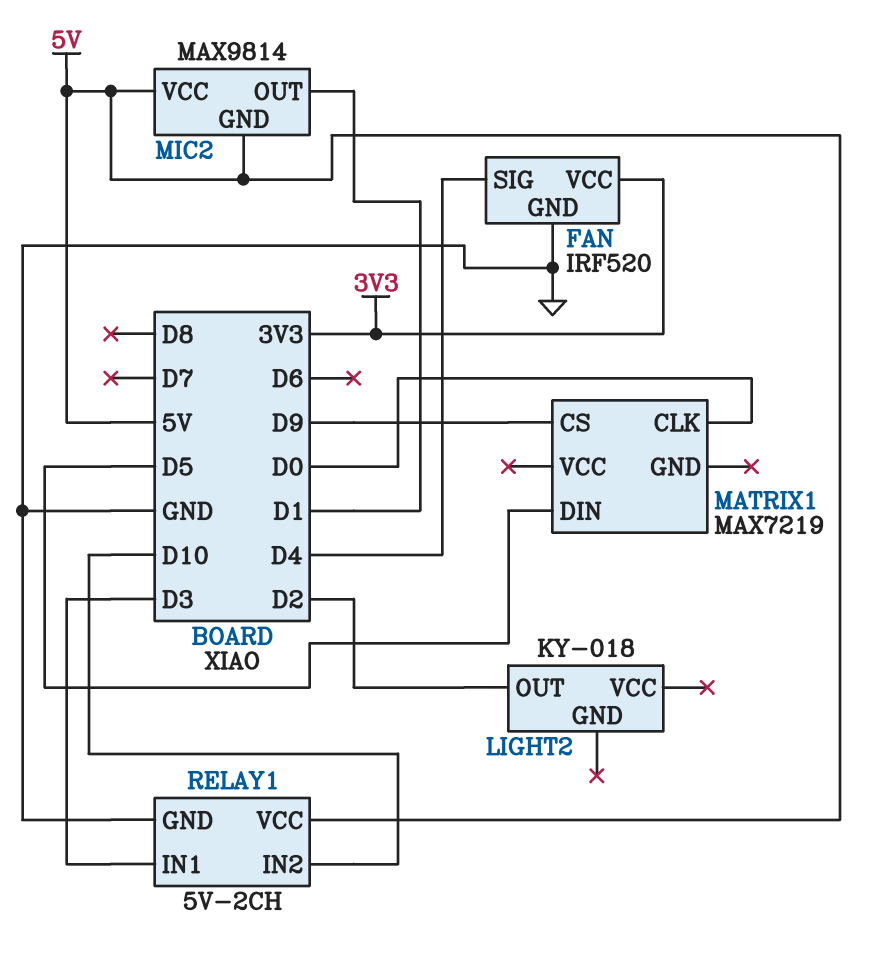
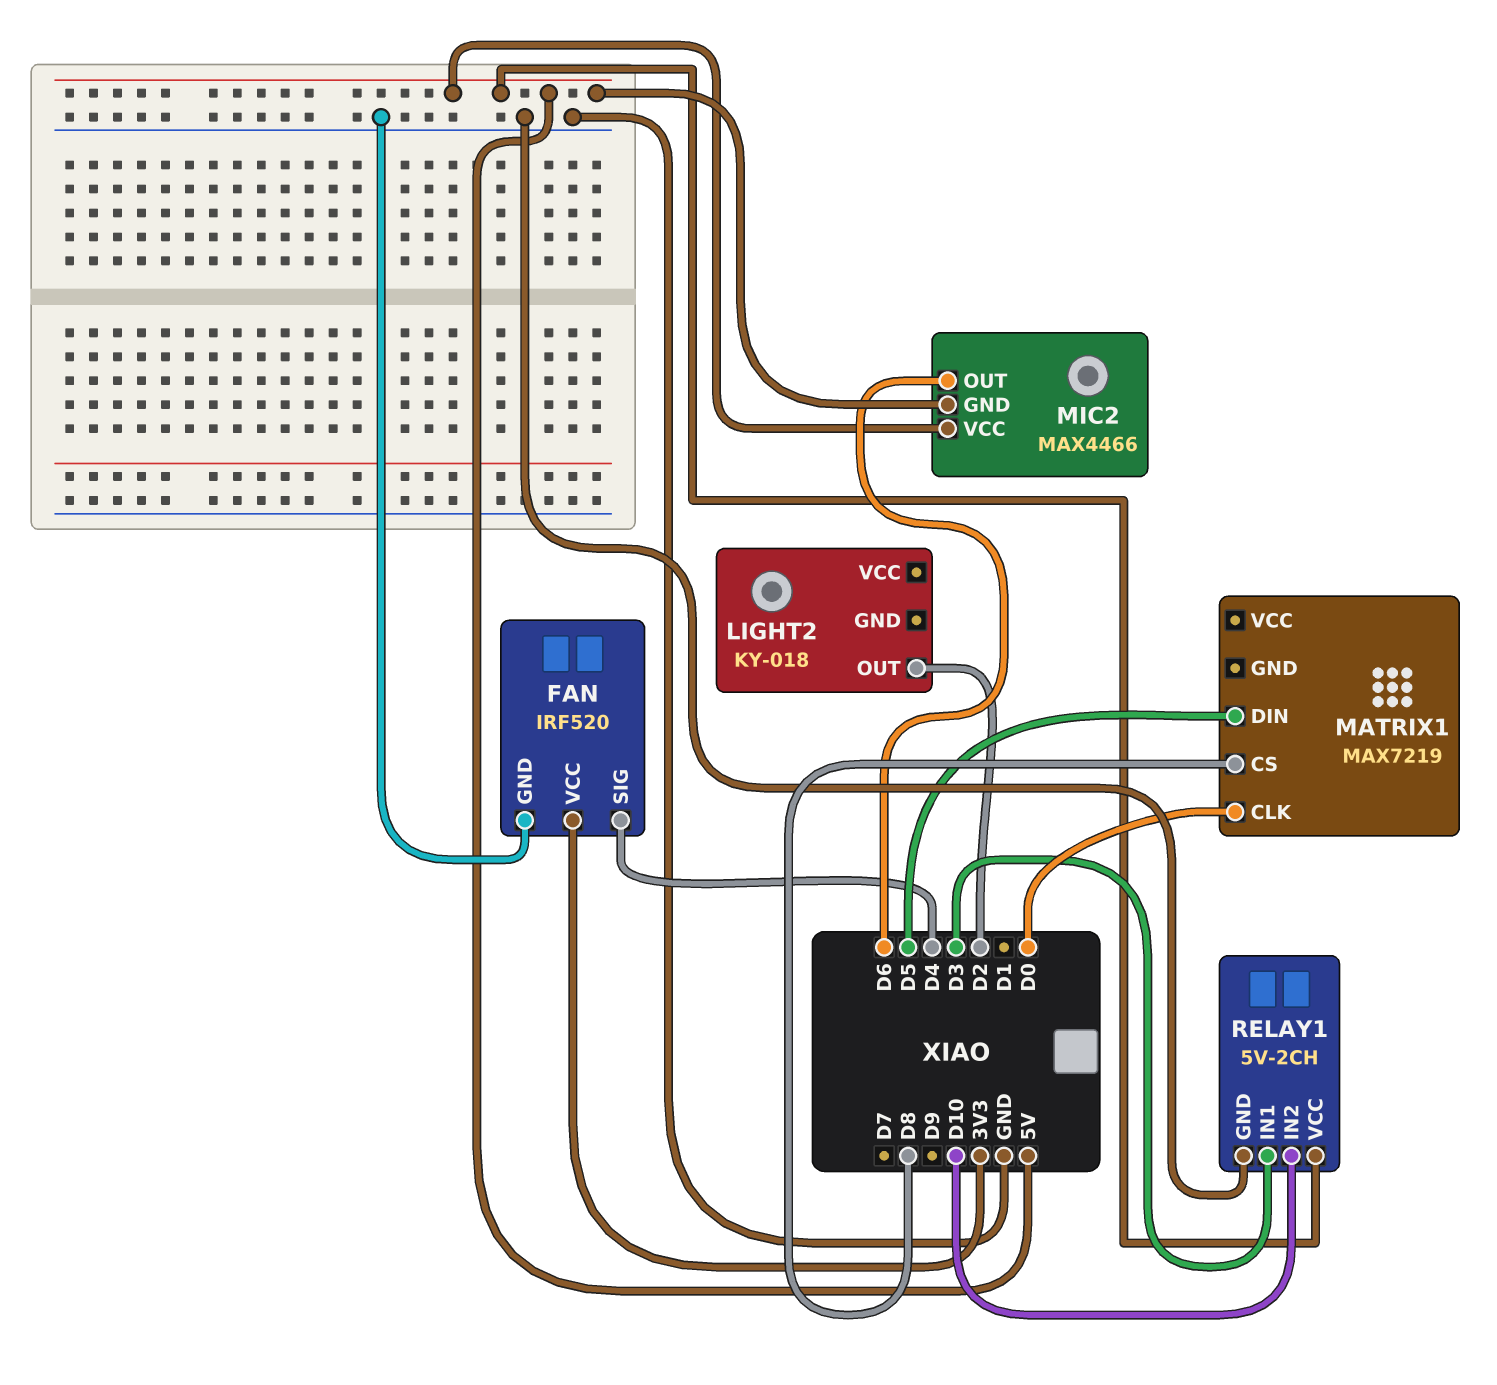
MATRIX1 pin CS: D9 -> D8
MIC2: MAX9814 -> MAX4466
MIC2 pin OUT: D1 -> D6

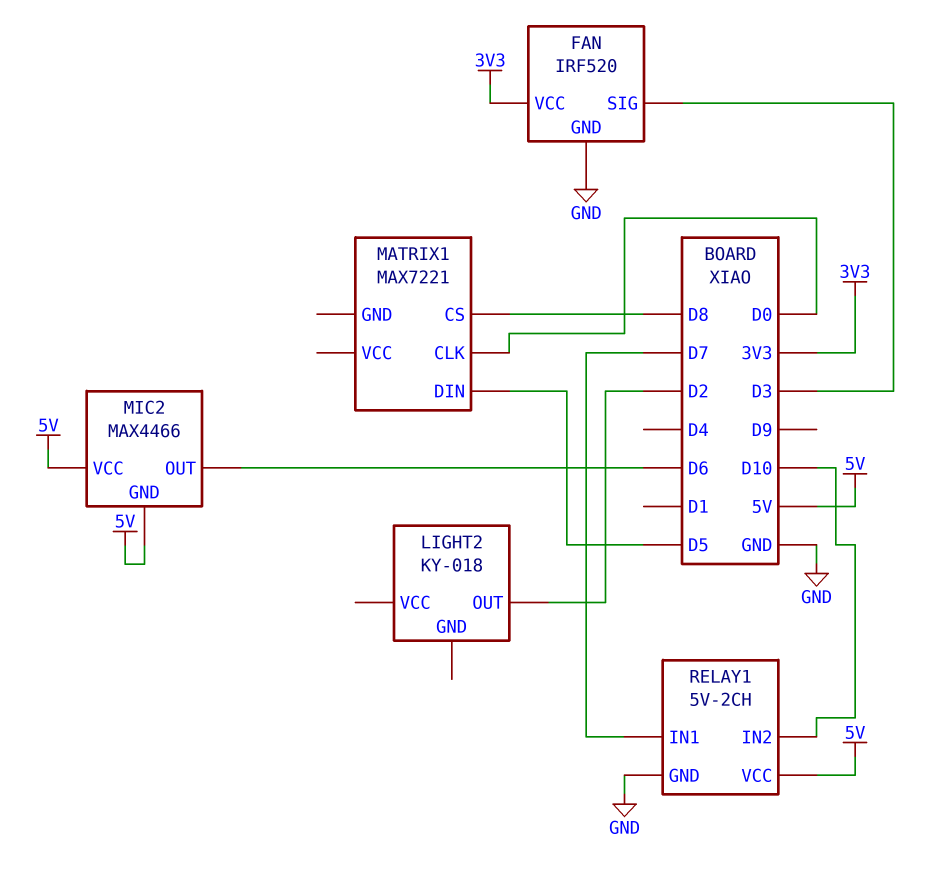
FAN pin SIG: D4 -> D3
MATRIX1: MAX7219 -> MAX7221
RELAY1 pin IN1: D3 -> D7

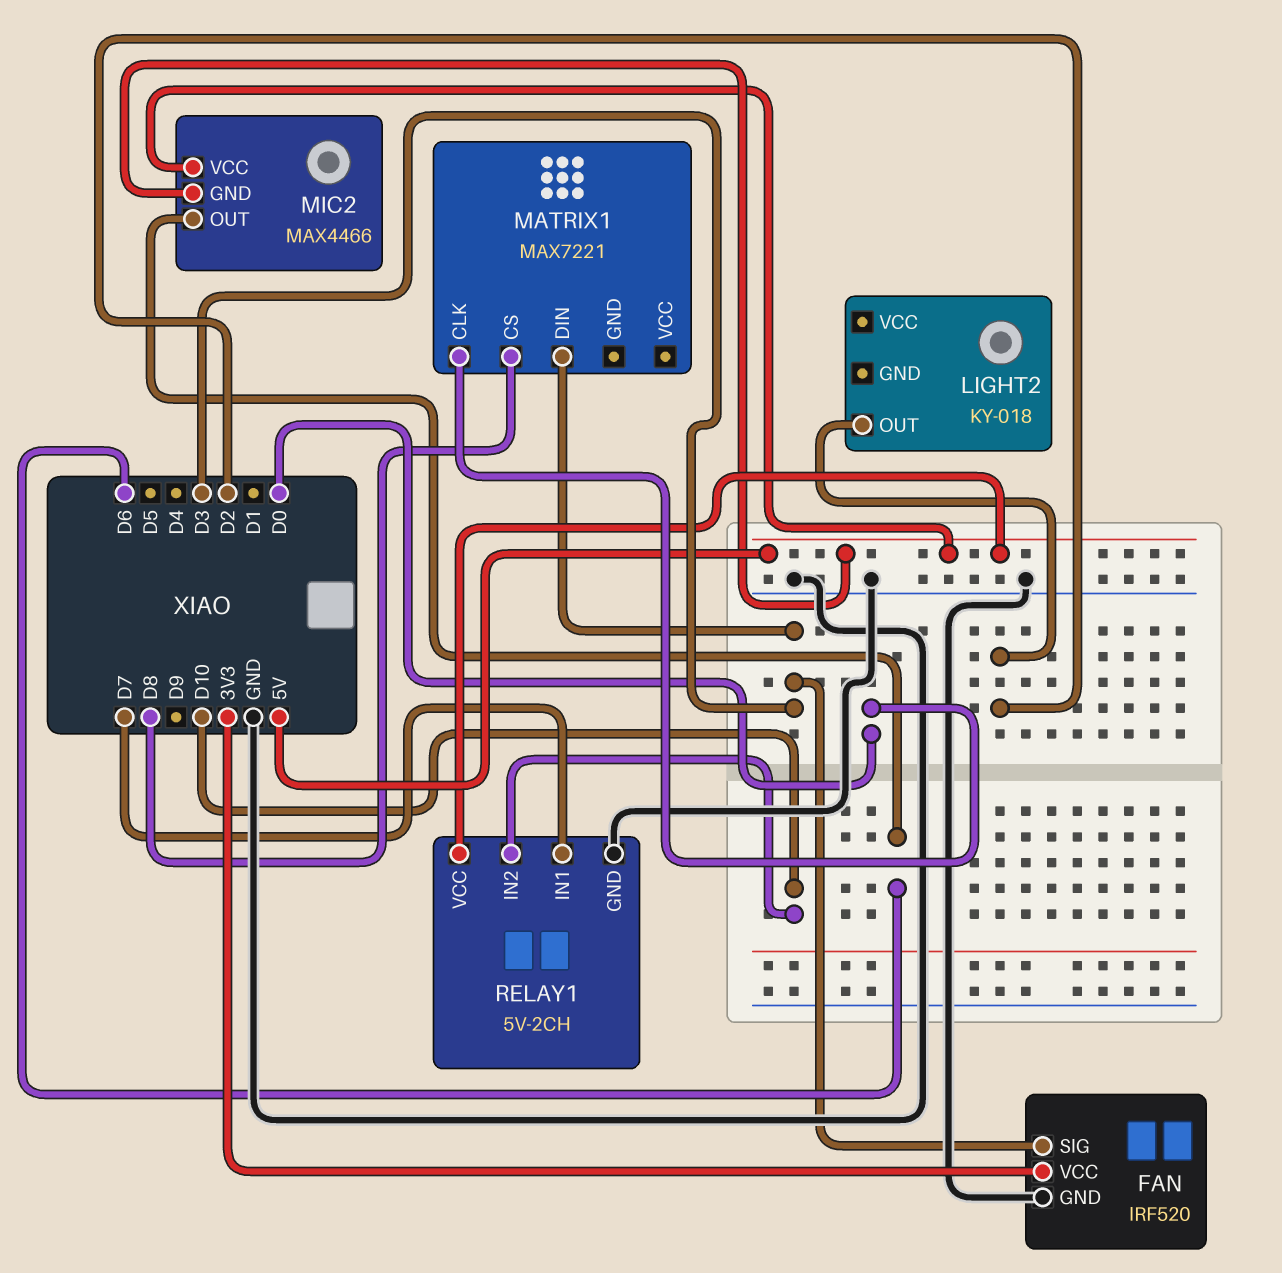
MATRIX1 pin DIN: D5 -> D3

